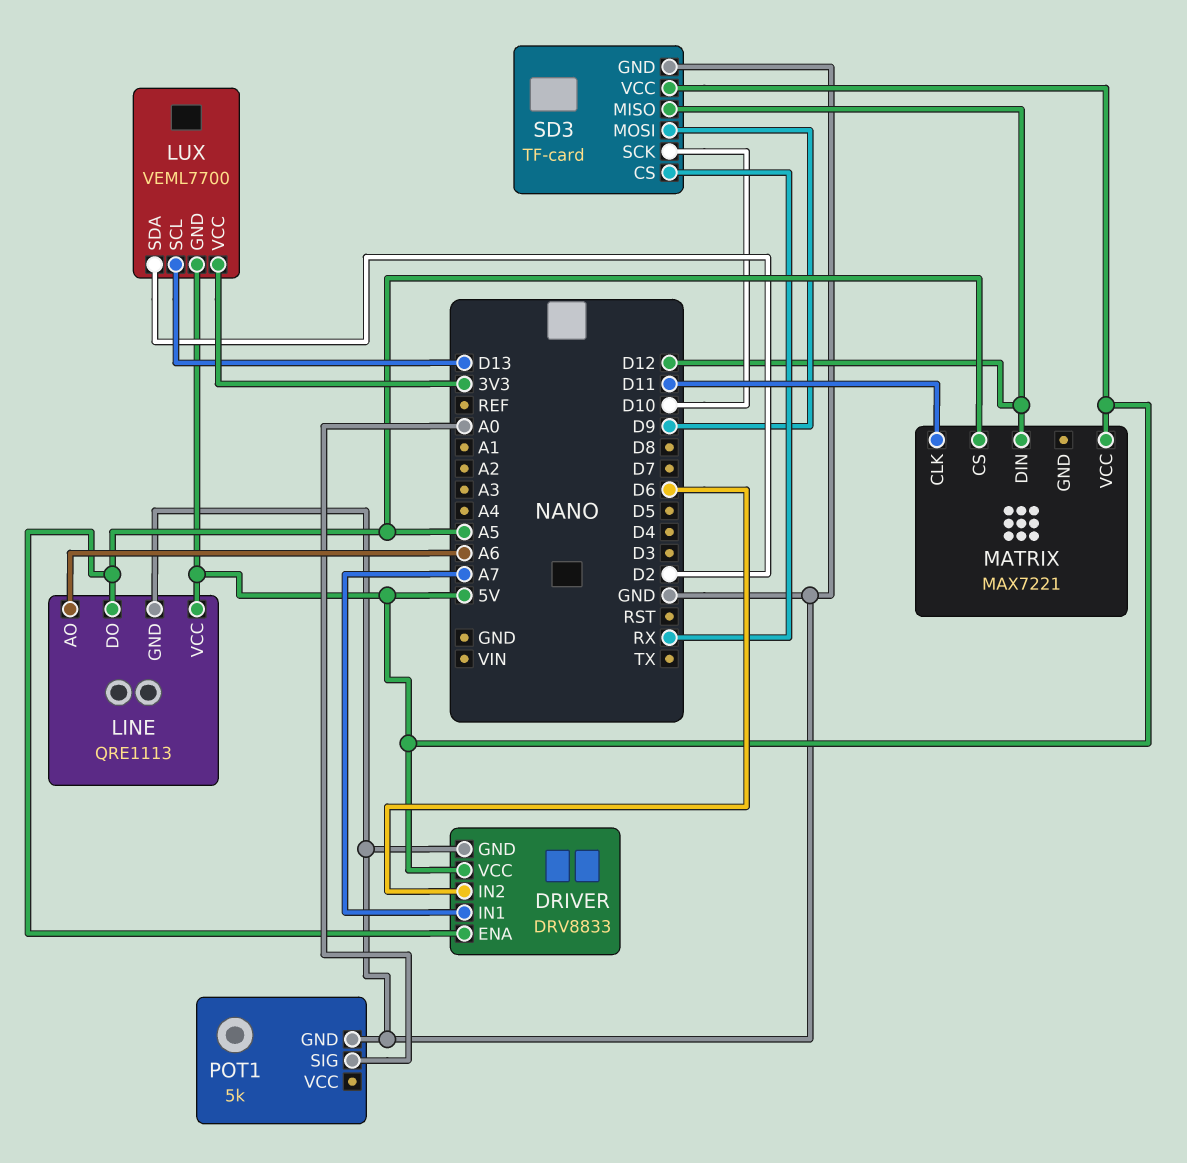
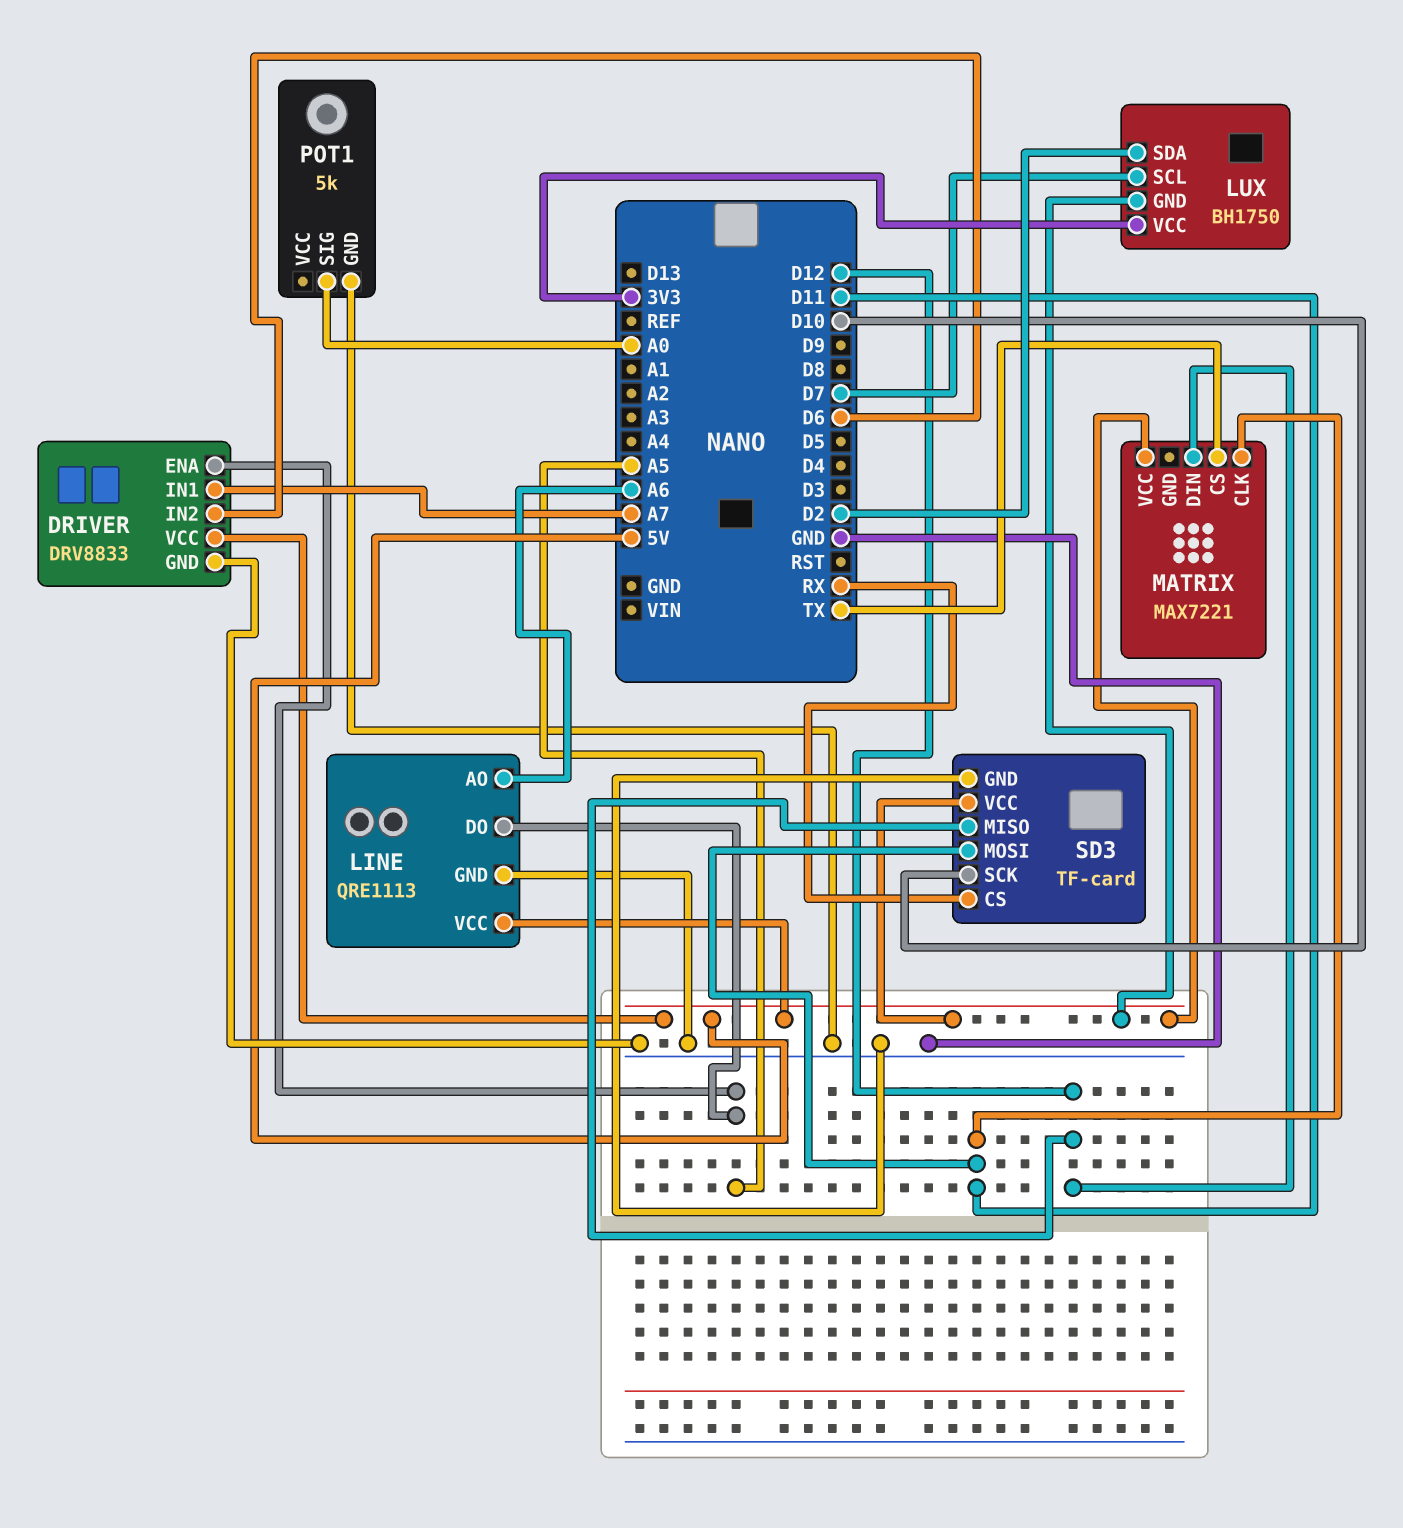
LUX: VEML7700 -> BH1750
LUX pin SCL: D13 -> D7
MATRIX pin CS: A5 -> TX
SD3 pin MOSI: D9 -> D11

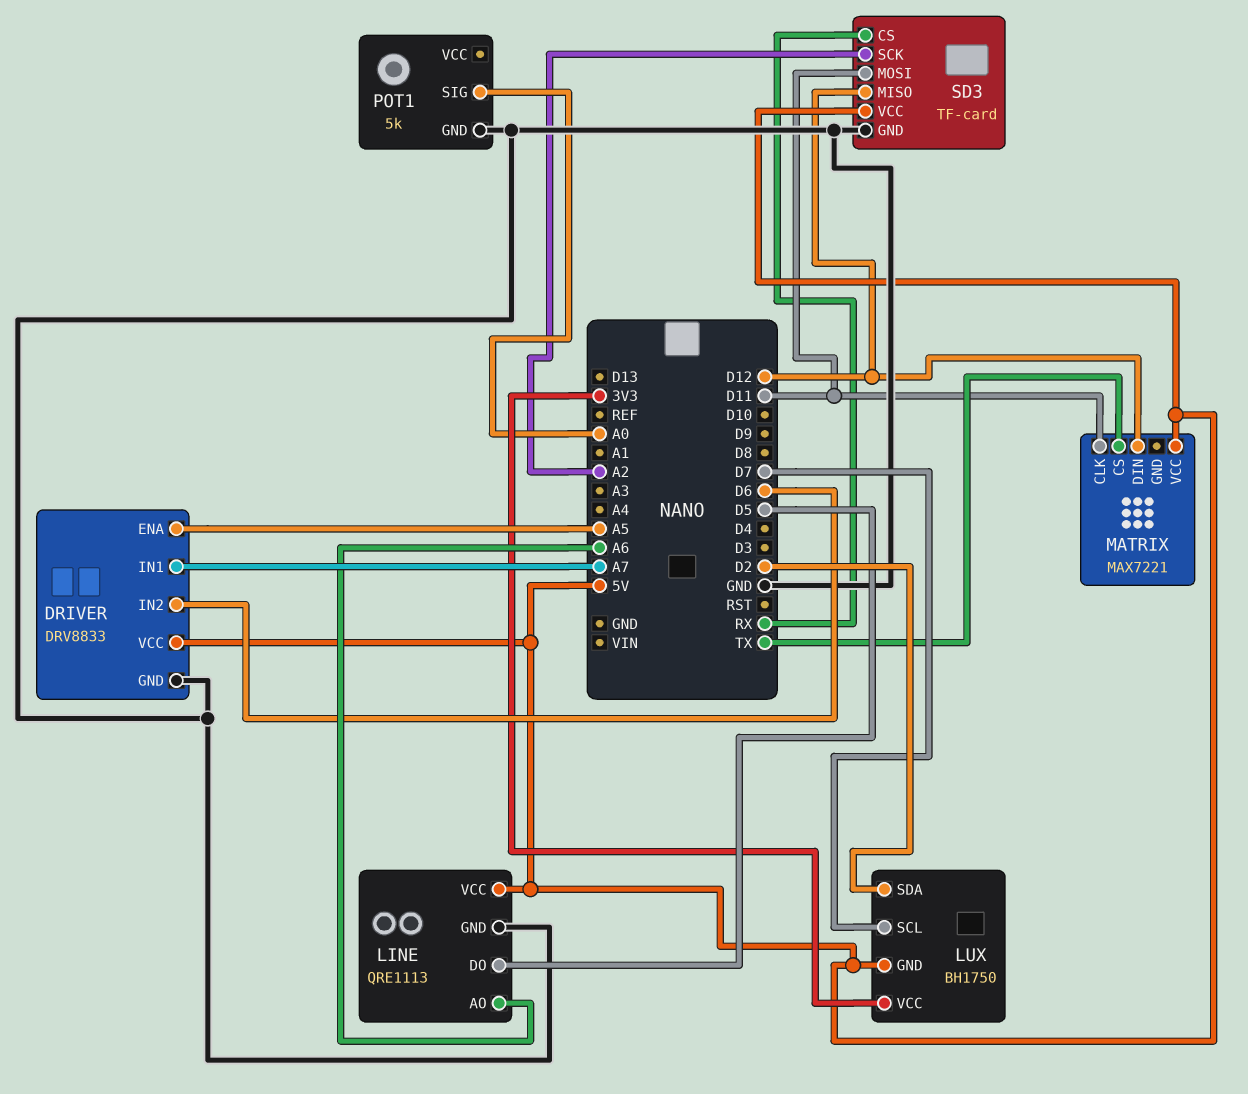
LINE pin DO: A5 -> D5
SD3 pin SCK: D10 -> A2

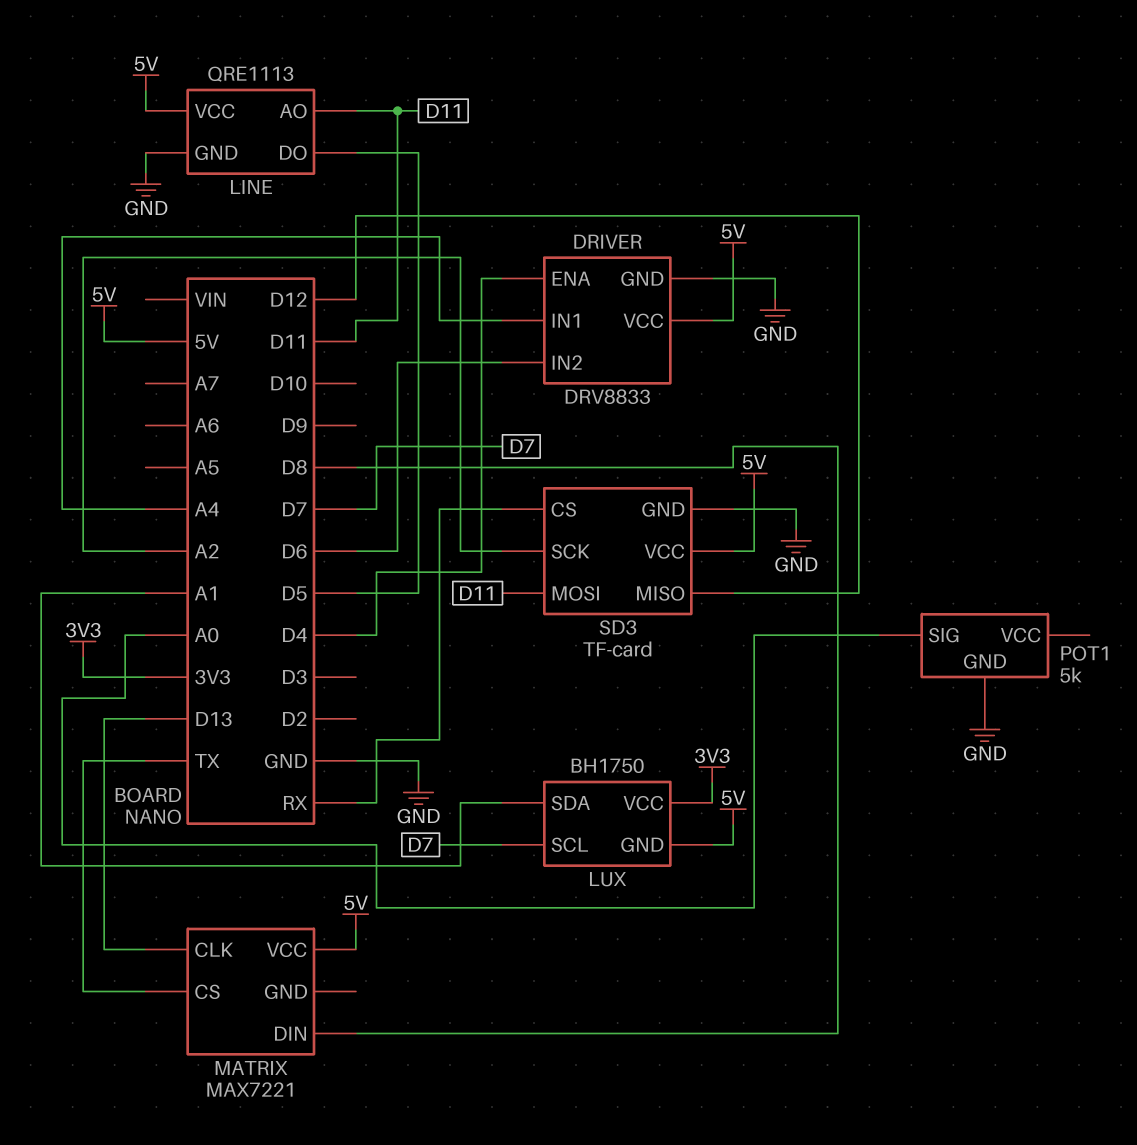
DRIVER pin ENA: A5 -> D4
DRIVER pin IN1: A7 -> A4
LINE pin AO: A6 -> D11
LUX pin SDA: D2 -> A1
MATRIX pin CLK: D11 -> D13
MATRIX pin DIN: D12 -> D8

